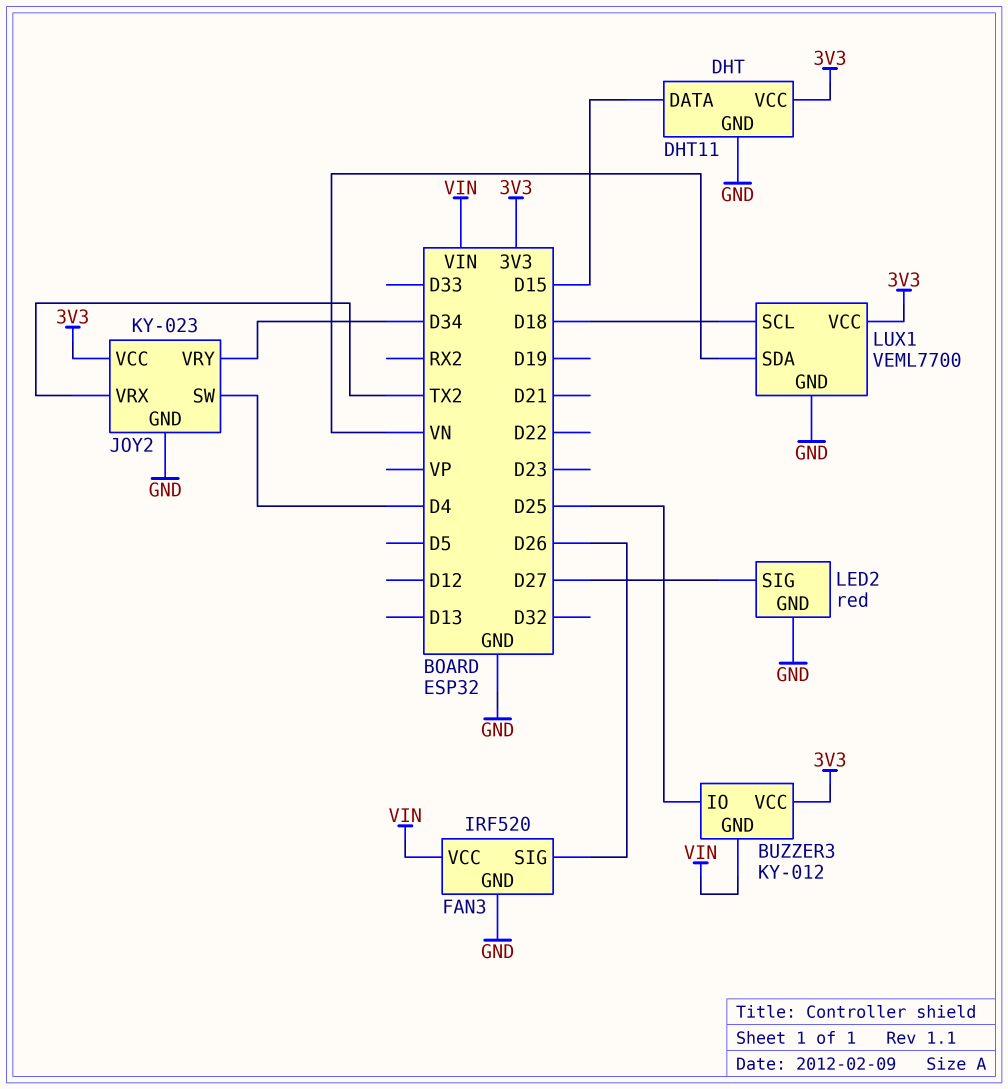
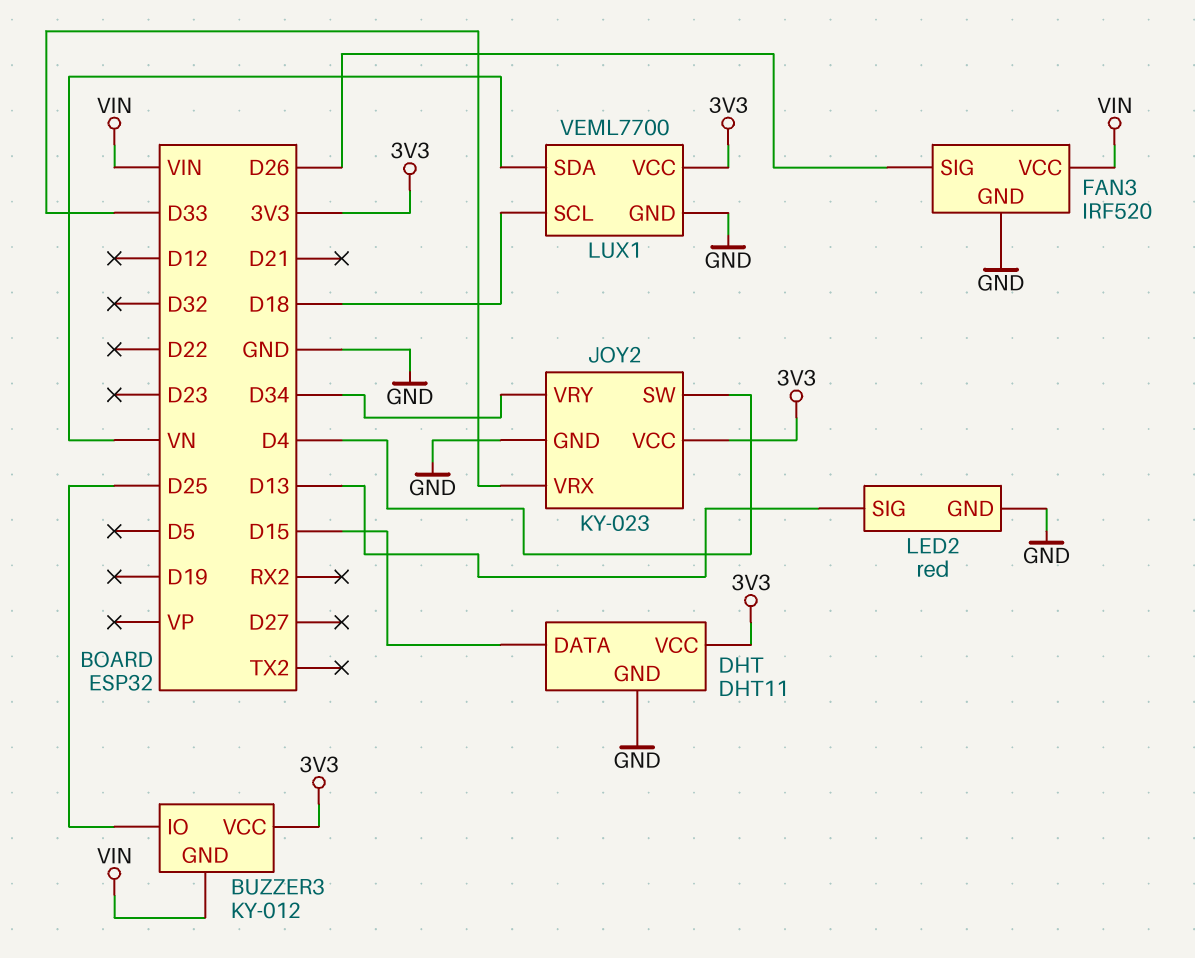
JOY2 pin VRX: TX2 -> D33
LED2 pin SIG: D27 -> D13

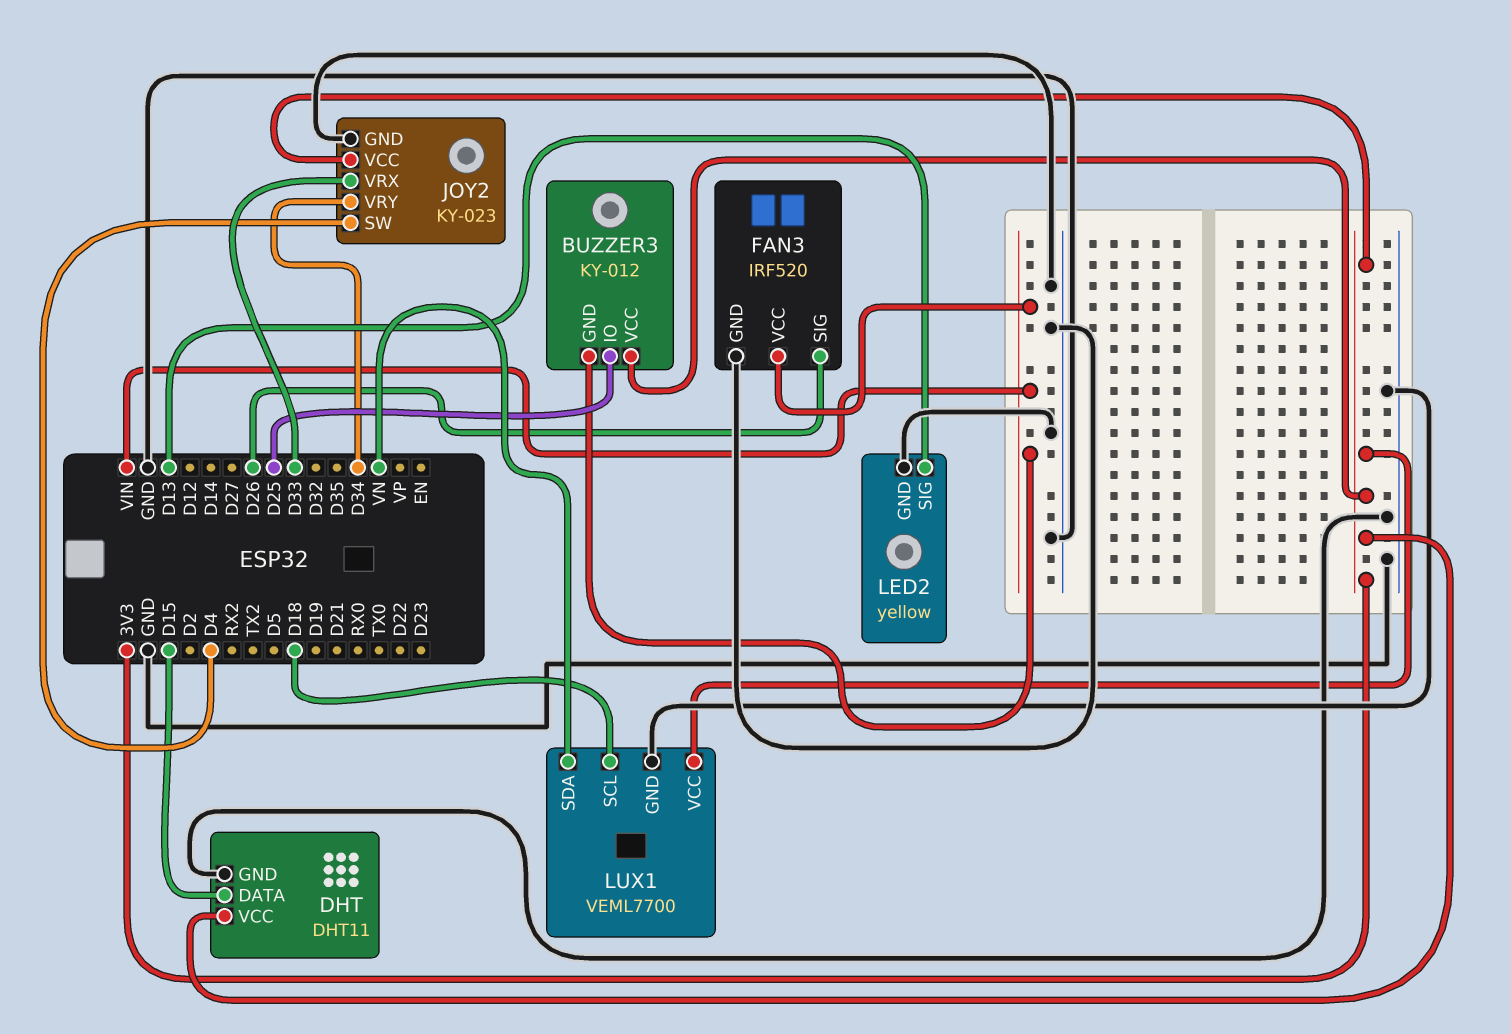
LED2: red -> yellow

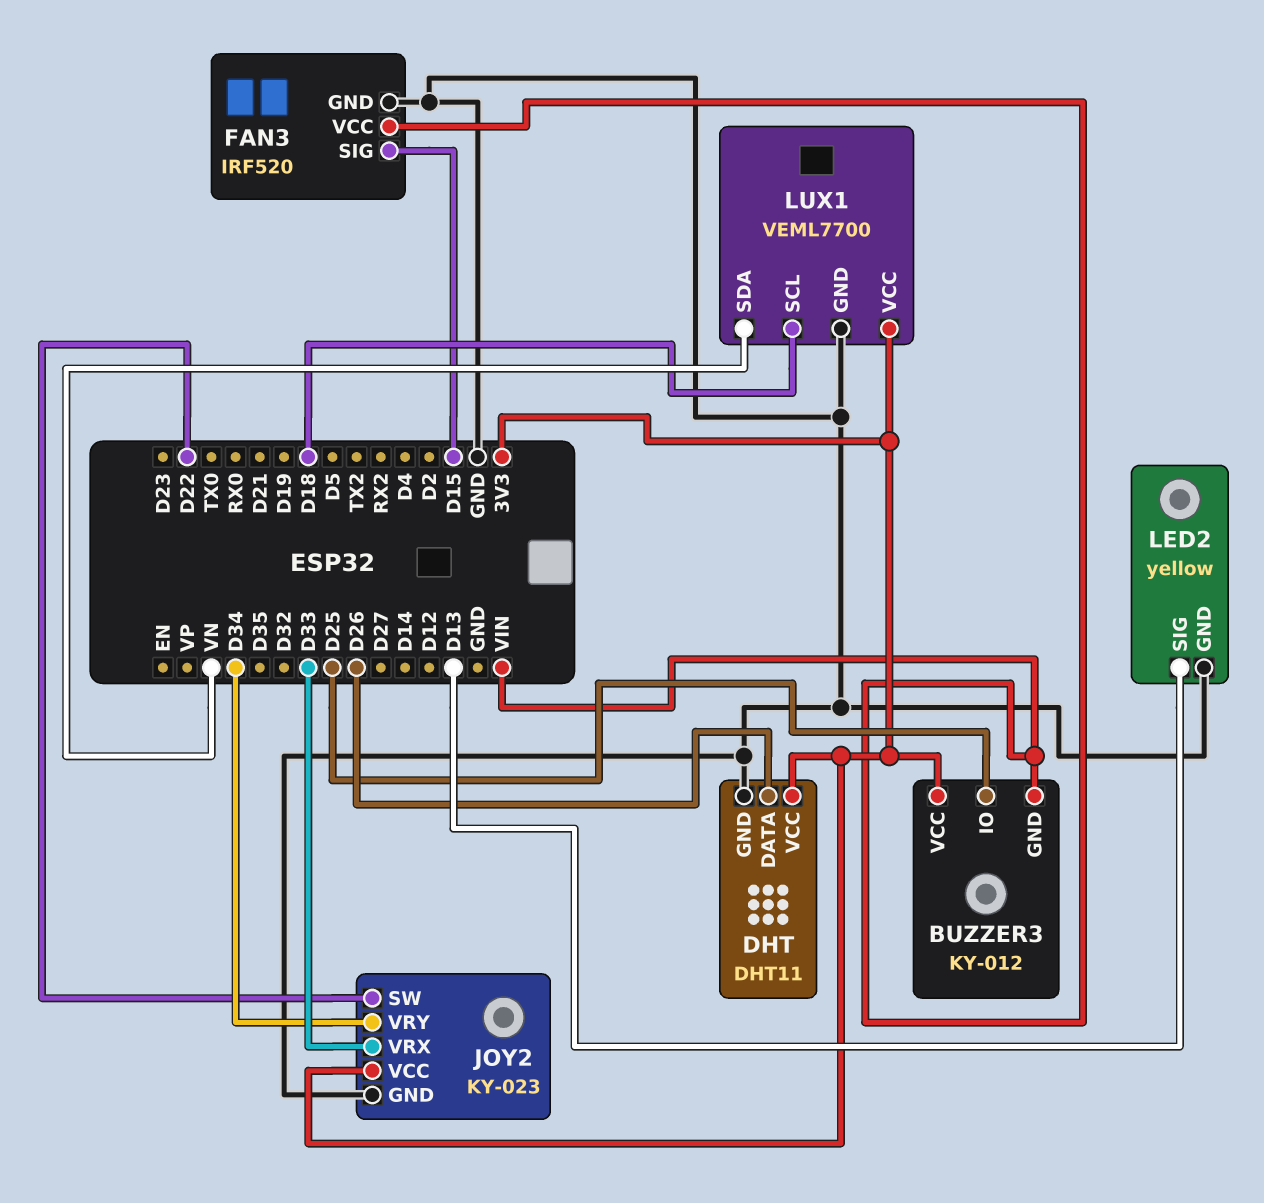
DHT pin DATA: D15 -> D26
FAN3 pin SIG: D26 -> D15
JOY2 pin SW: D4 -> D22

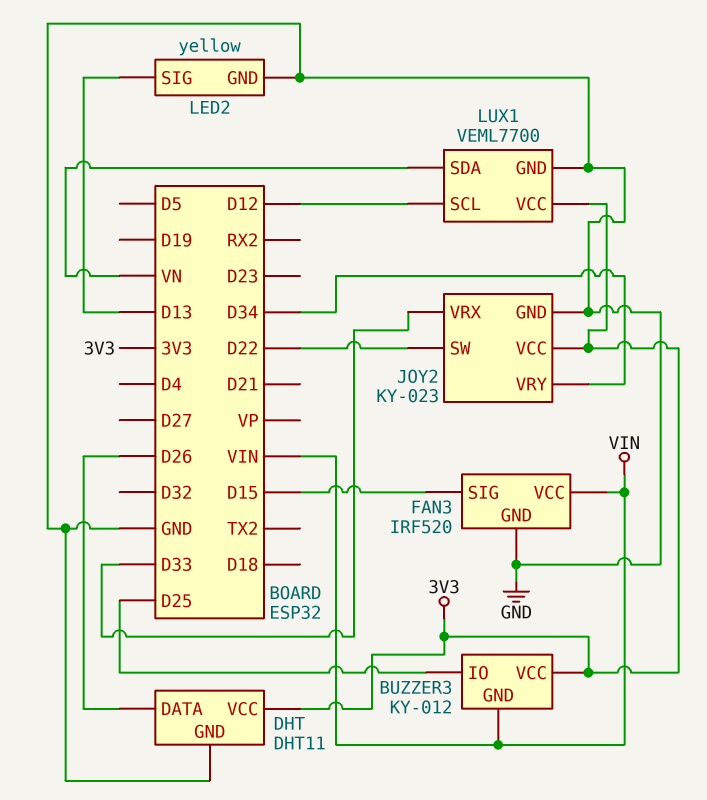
LUX1 pin SCL: D18 -> D12

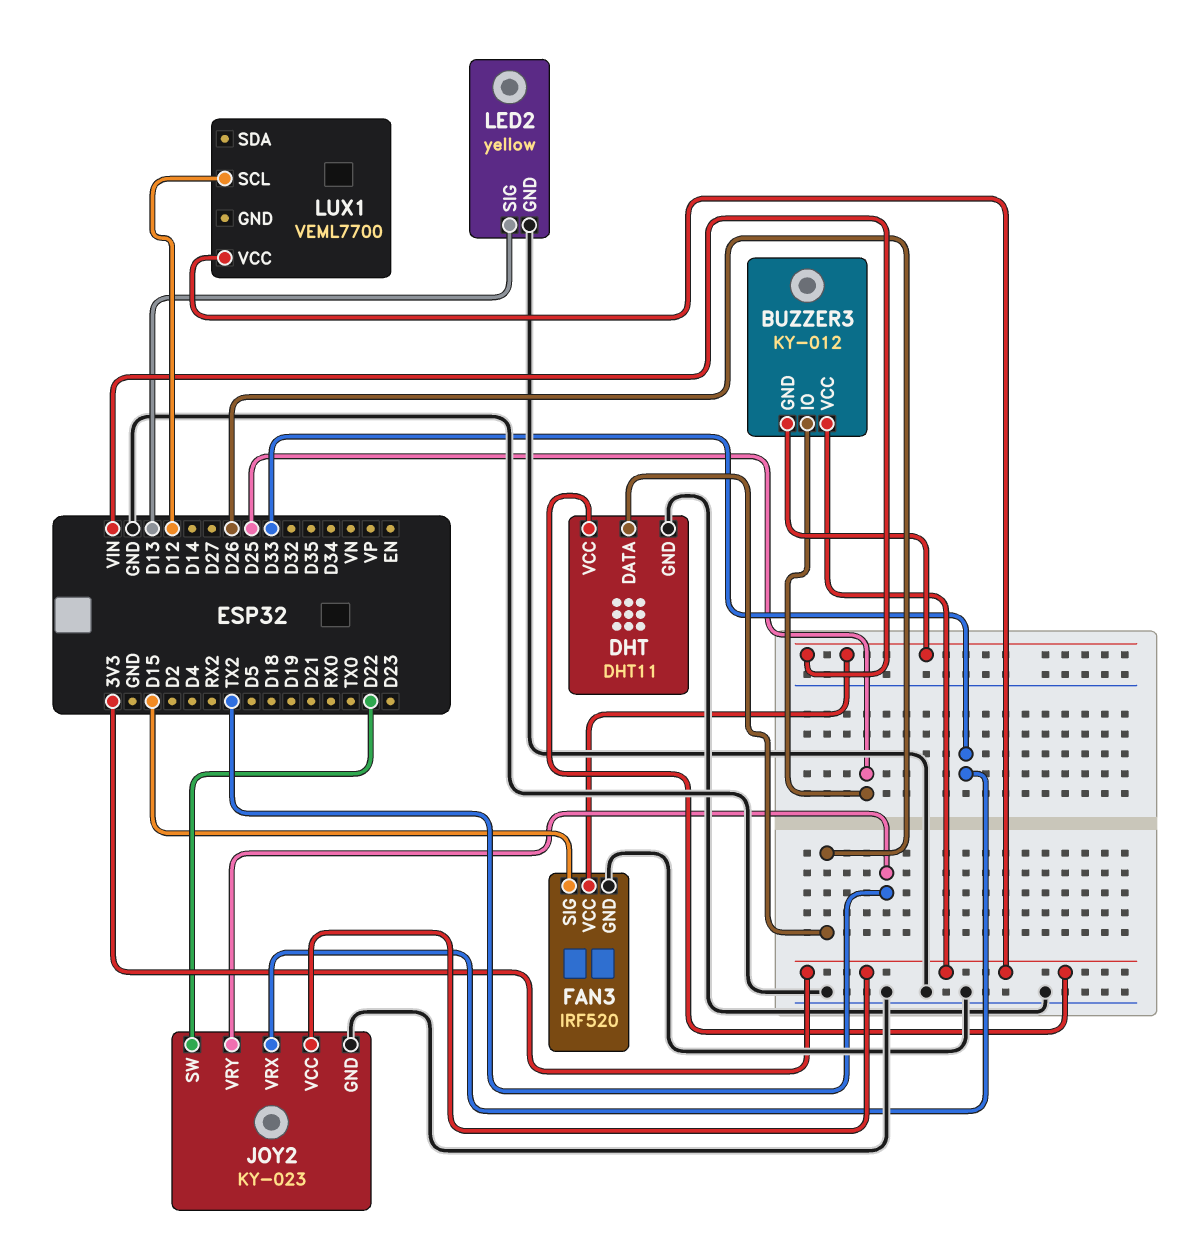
JOY2 pin VRY: D34 -> TX2
LUX1 pin GND: GND -> none
LUX1 pin SDA: VN -> none

